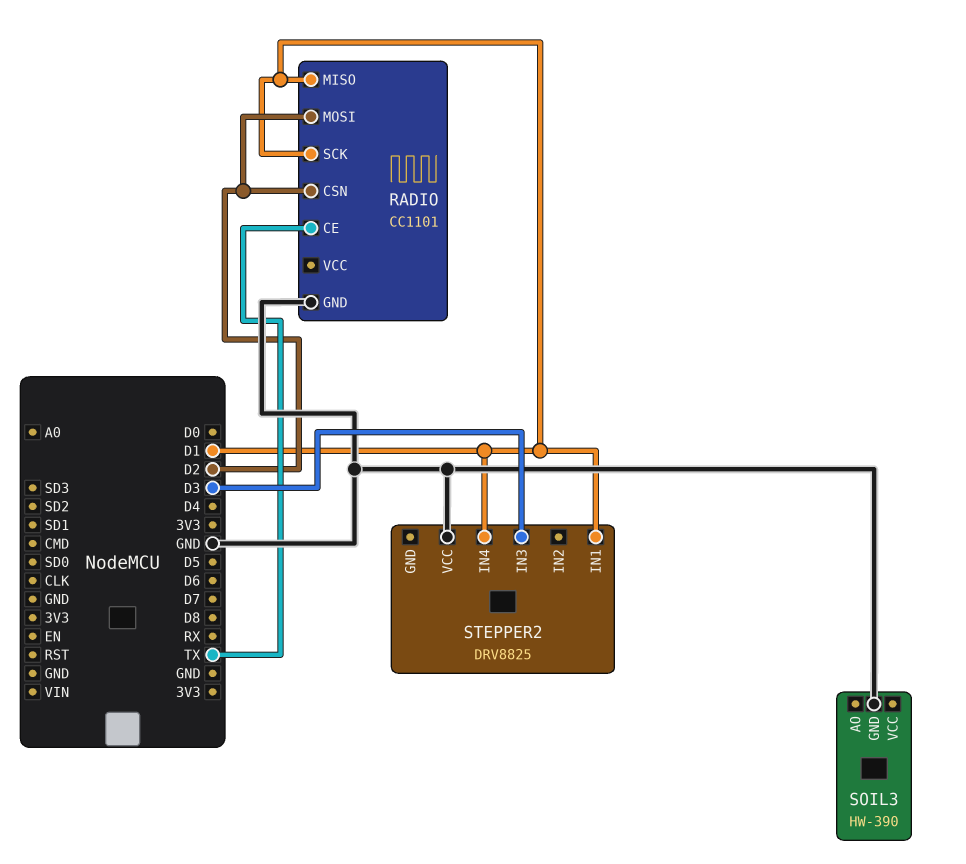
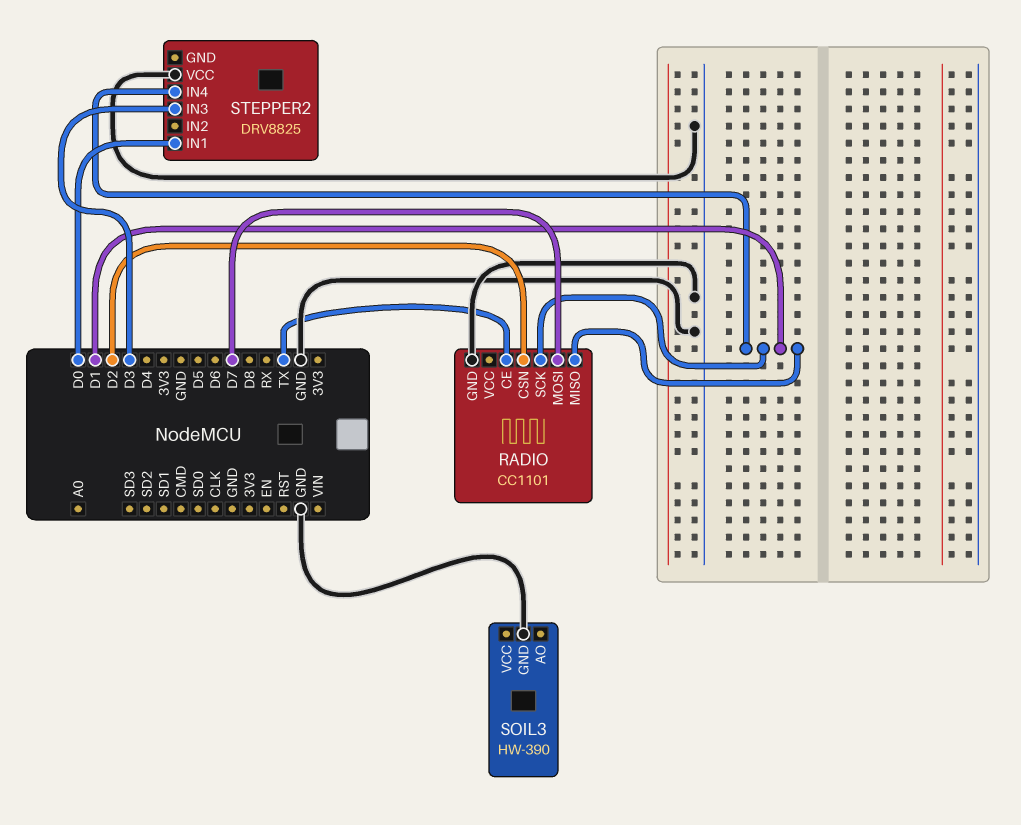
RADIO pin MOSI: D2 -> D7
STEPPER2 pin IN1: D1 -> D0

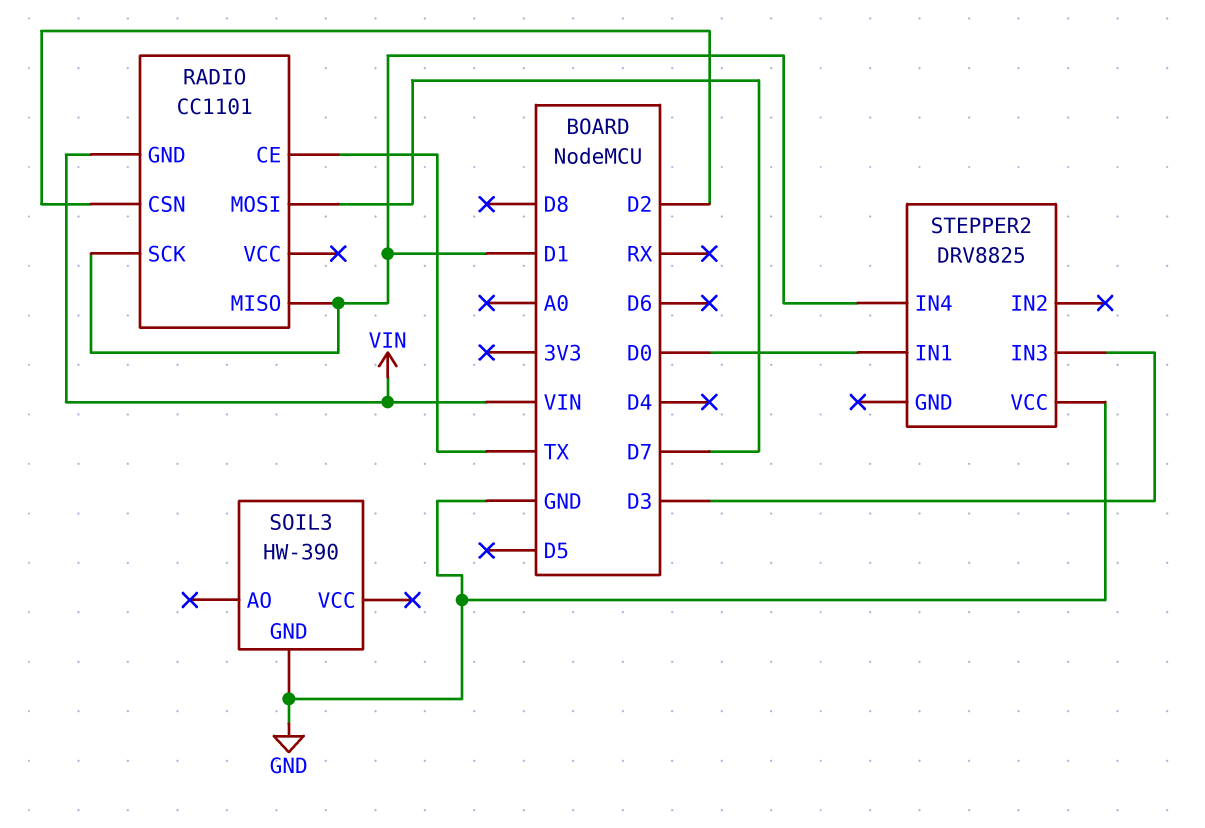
RADIO pin GND: GND -> VIN

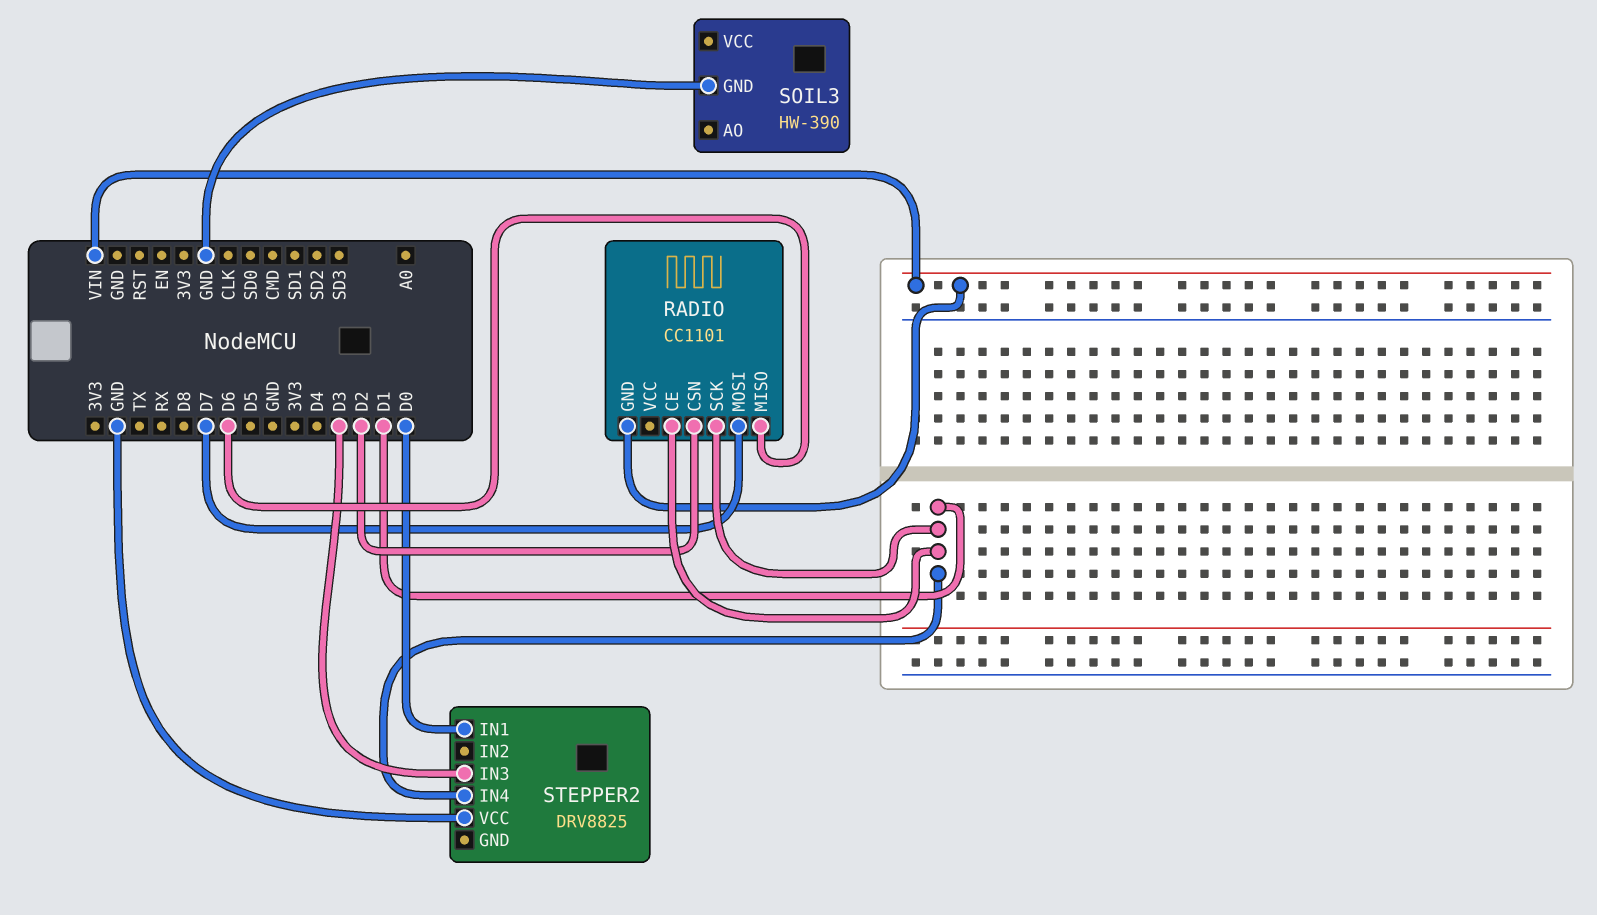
RADIO pin CE: TX -> D1
RADIO pin MISO: D1 -> D6

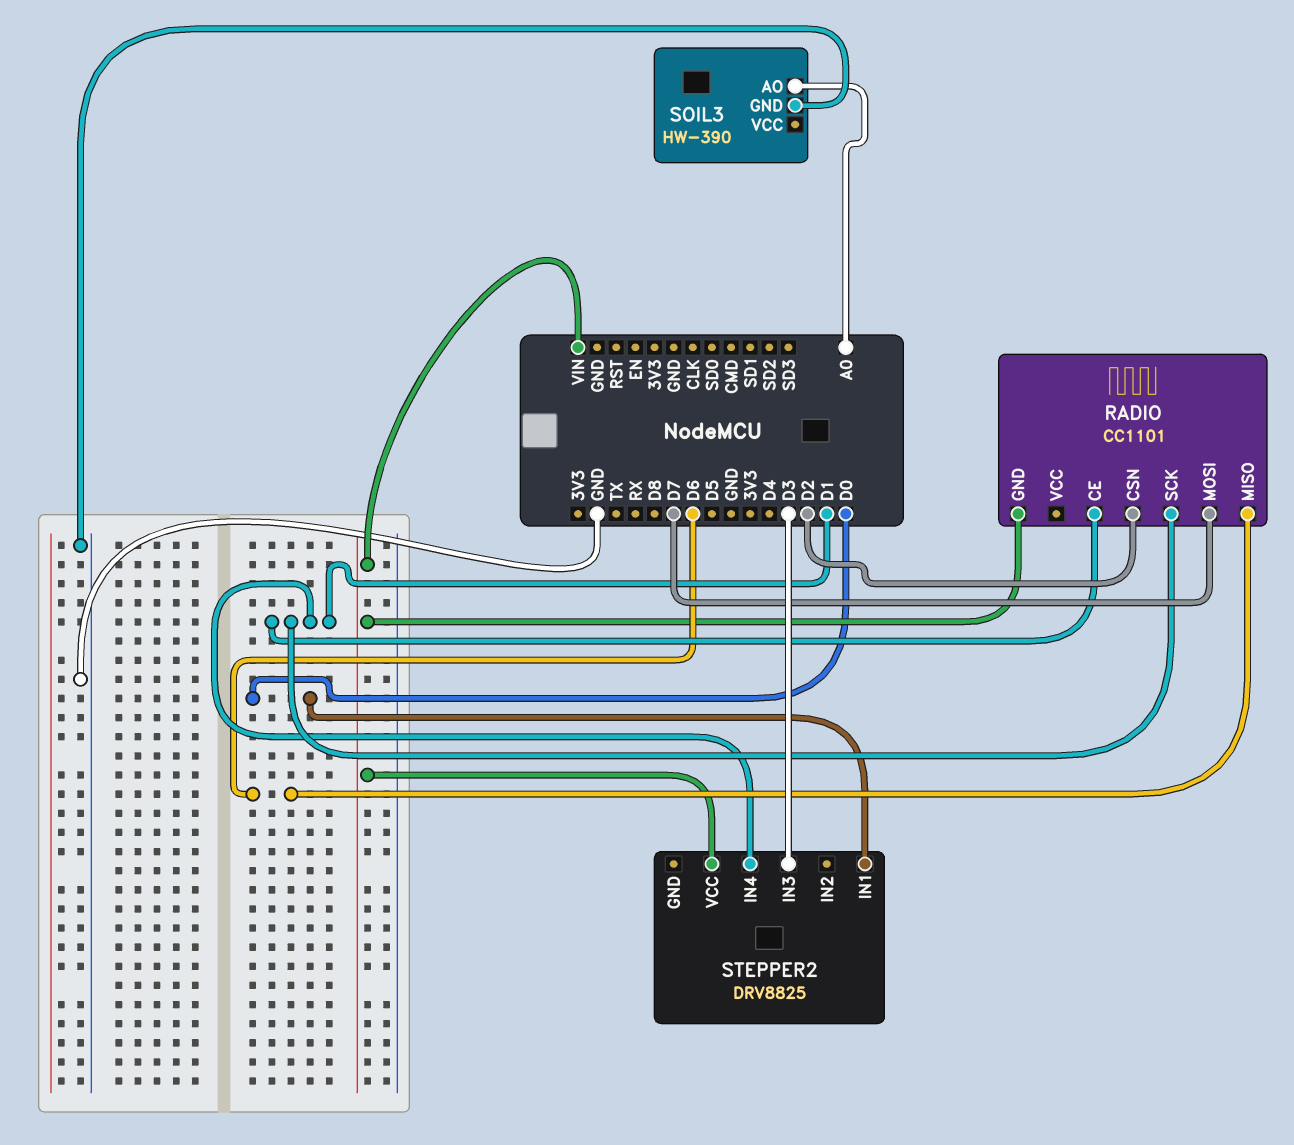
SOIL3 pin AO: none -> A0
STEPPER2 pin VCC: GND -> VIN

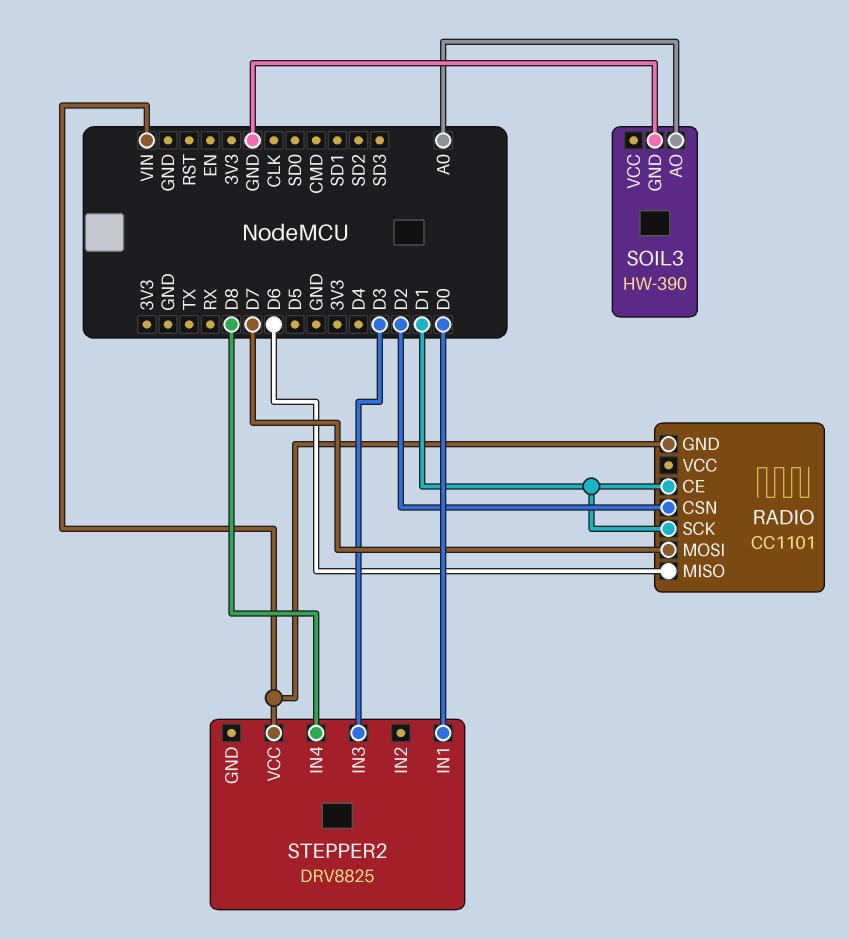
STEPPER2 pin IN4: D1 -> D8

